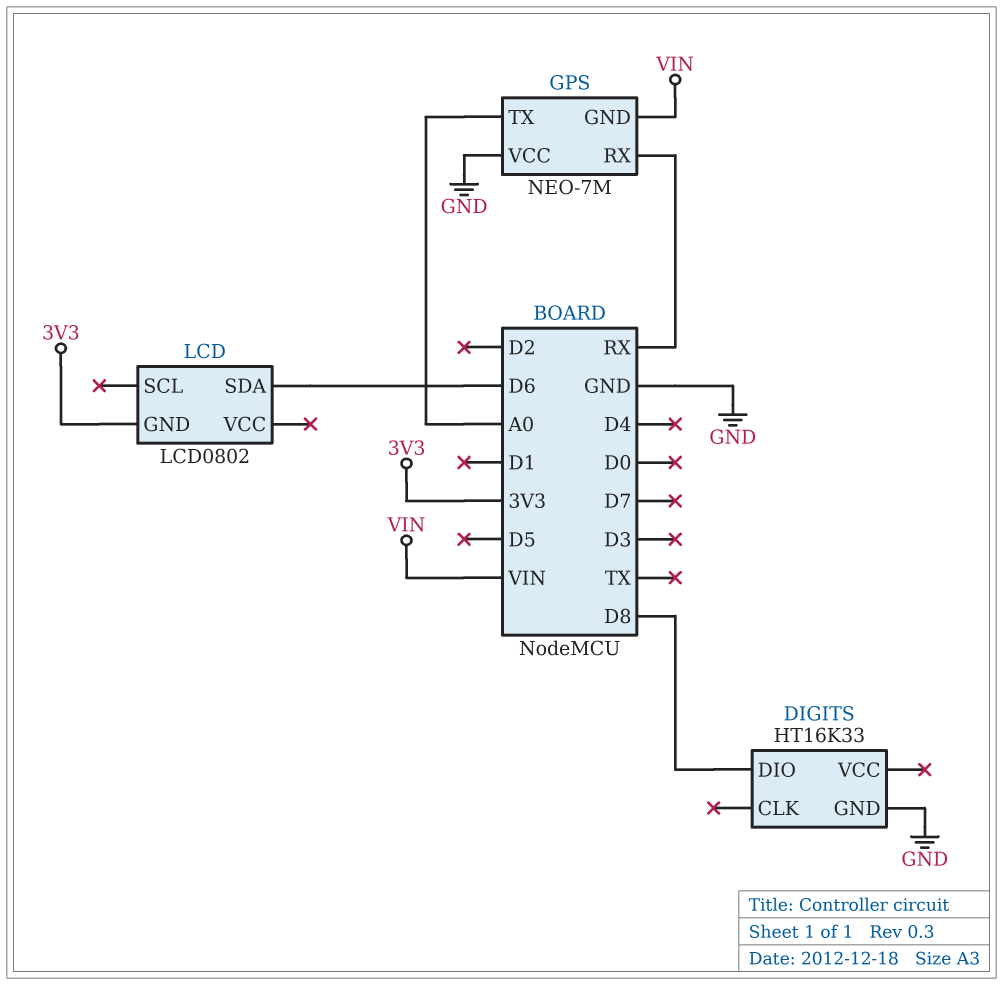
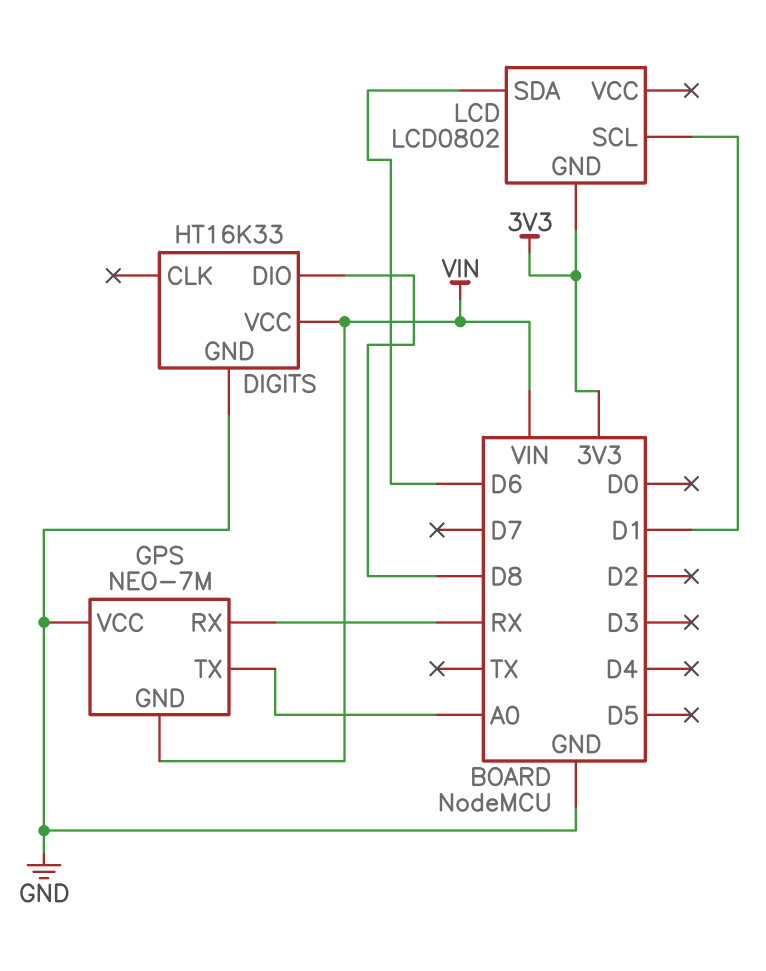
DIGITS pin VCC: none -> VIN
LCD pin SCL: none -> D1

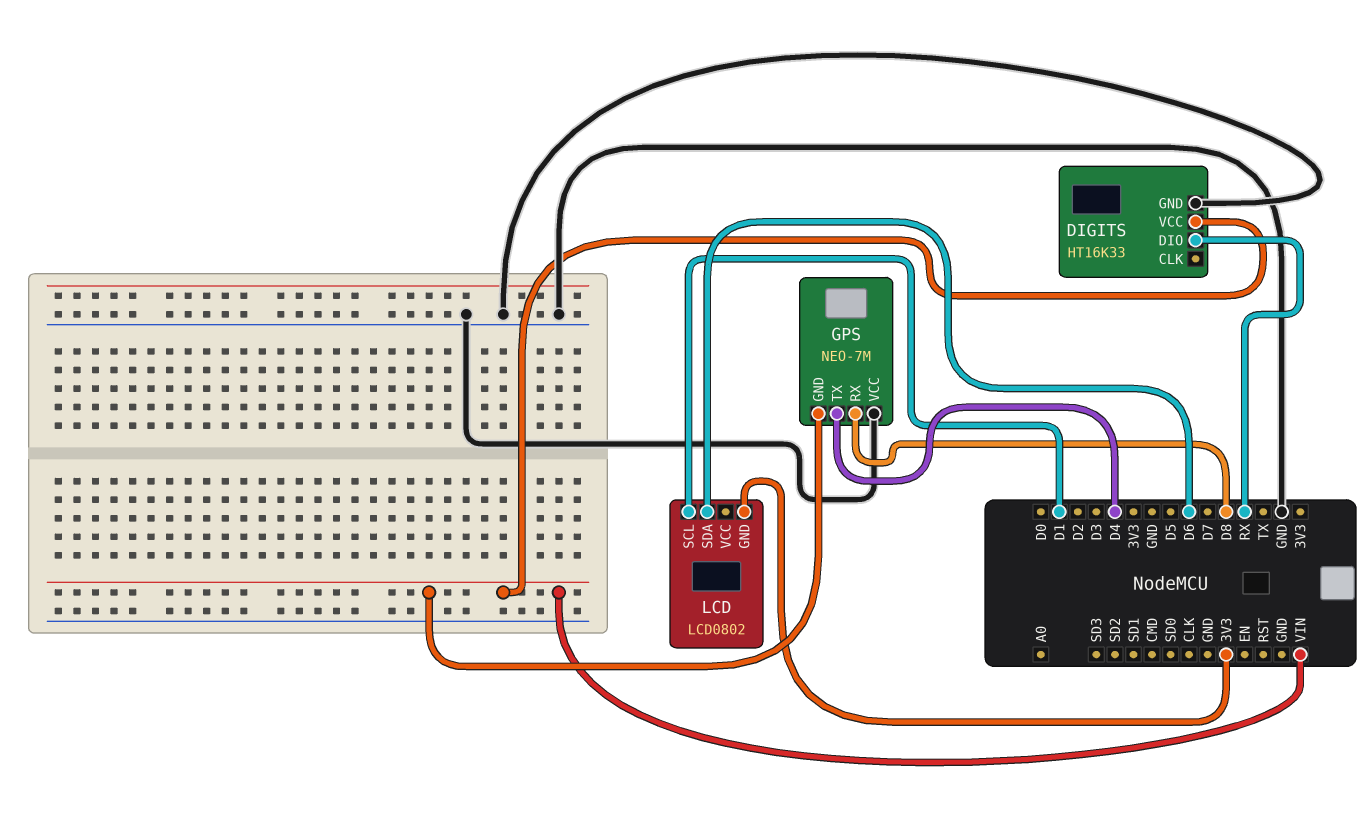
DIGITS pin DIO: D8 -> RX
GPS pin RX: RX -> D8
GPS pin TX: A0 -> D4

